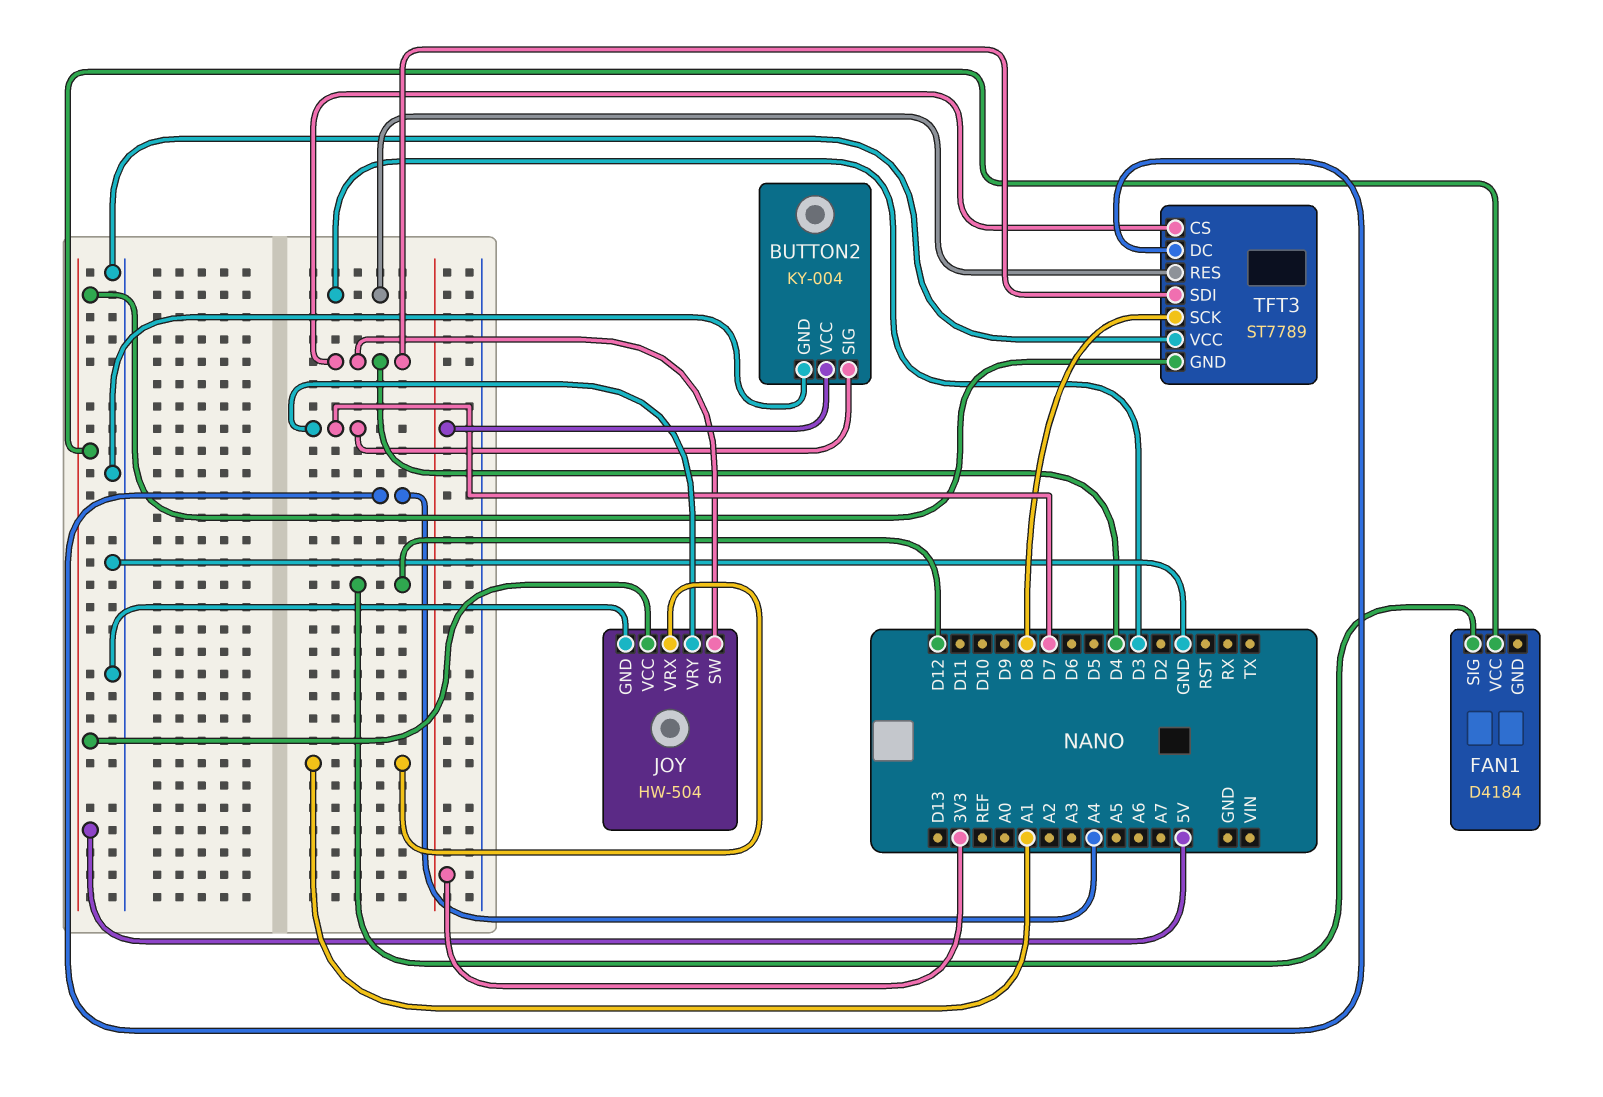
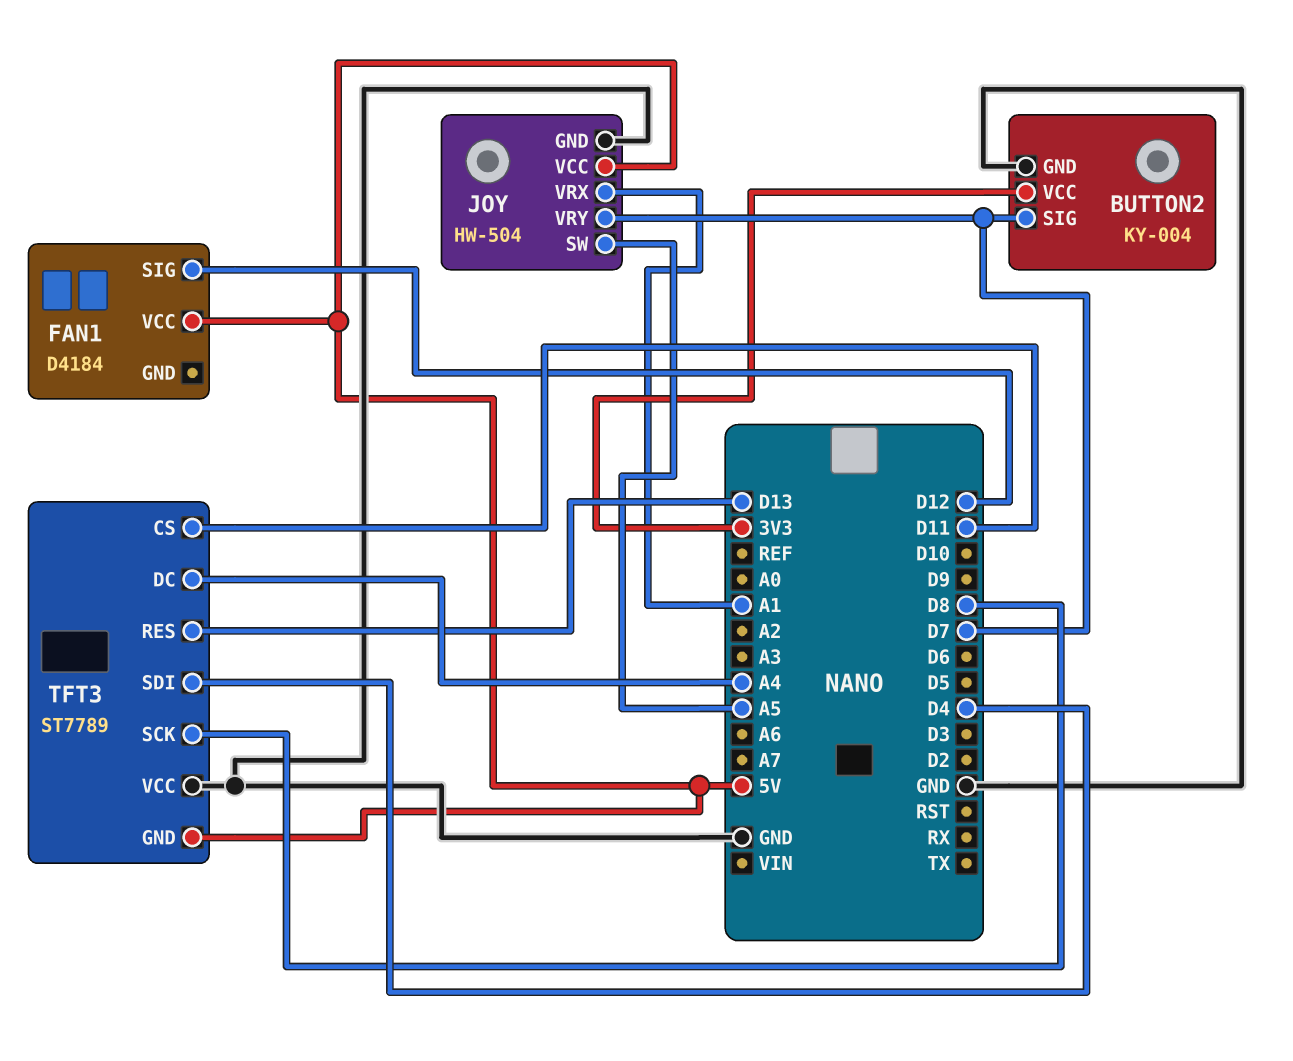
JOY pin SW: D4 -> A5
TFT3 pin CS: D4 -> D11
TFT3 pin RES: D3 -> D13

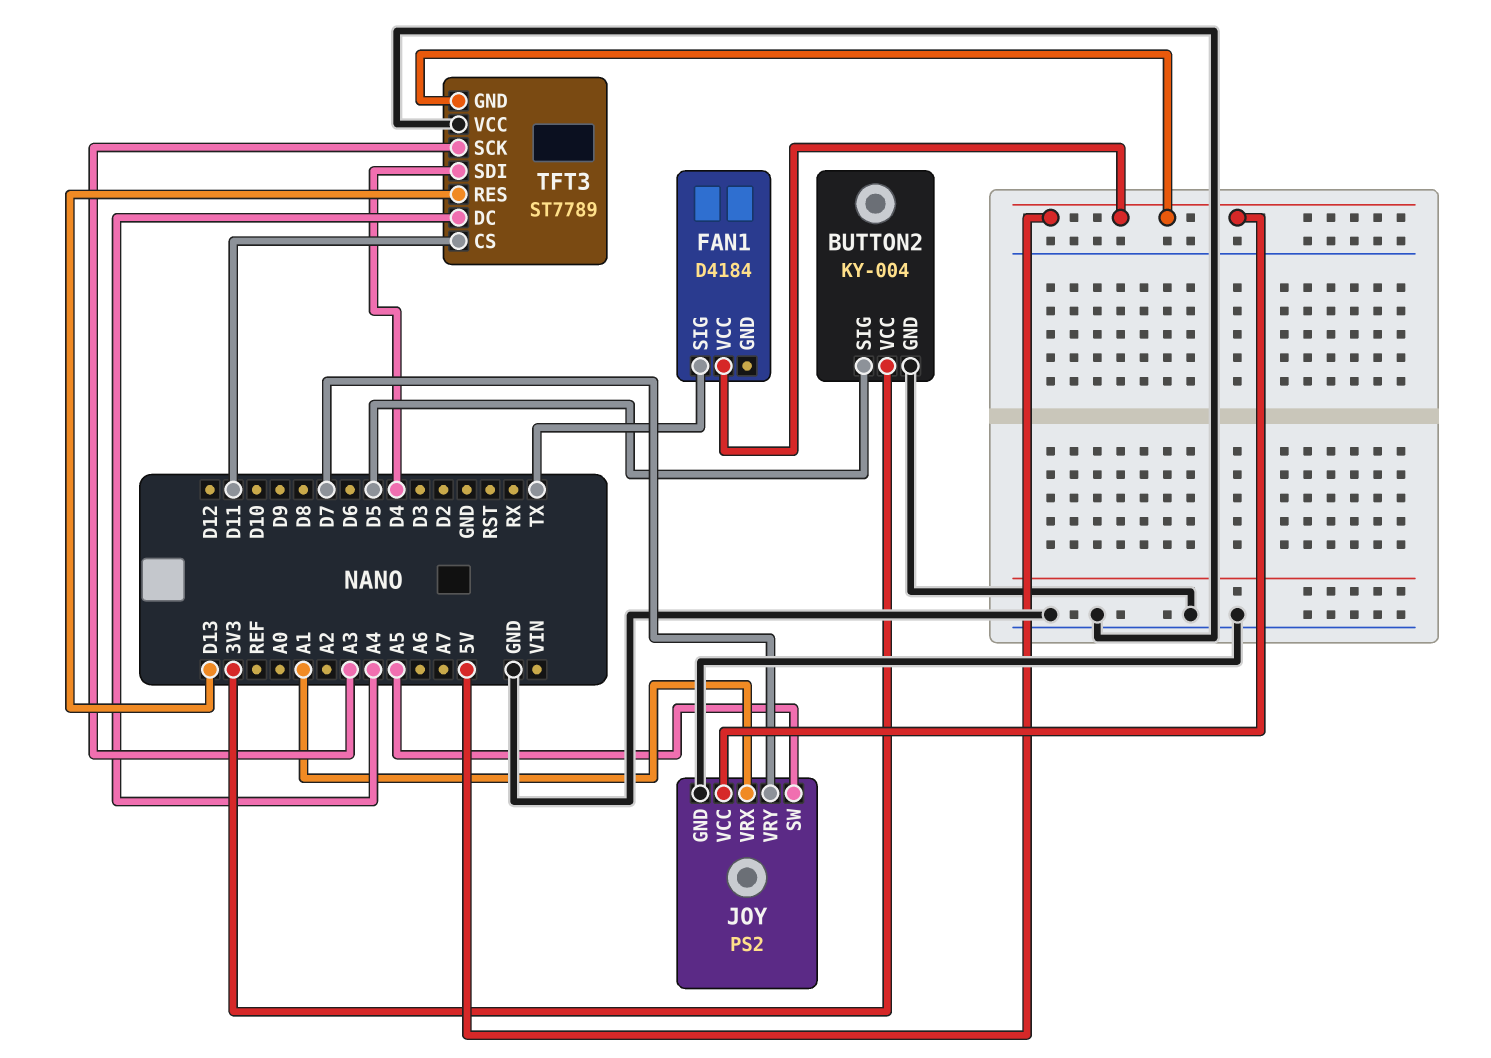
BUTTON2 pin SIG: D7 -> D5
FAN1 pin SIG: D12 -> TX
JOY: HW-504 -> PS2
TFT3 pin SCK: D8 -> A3

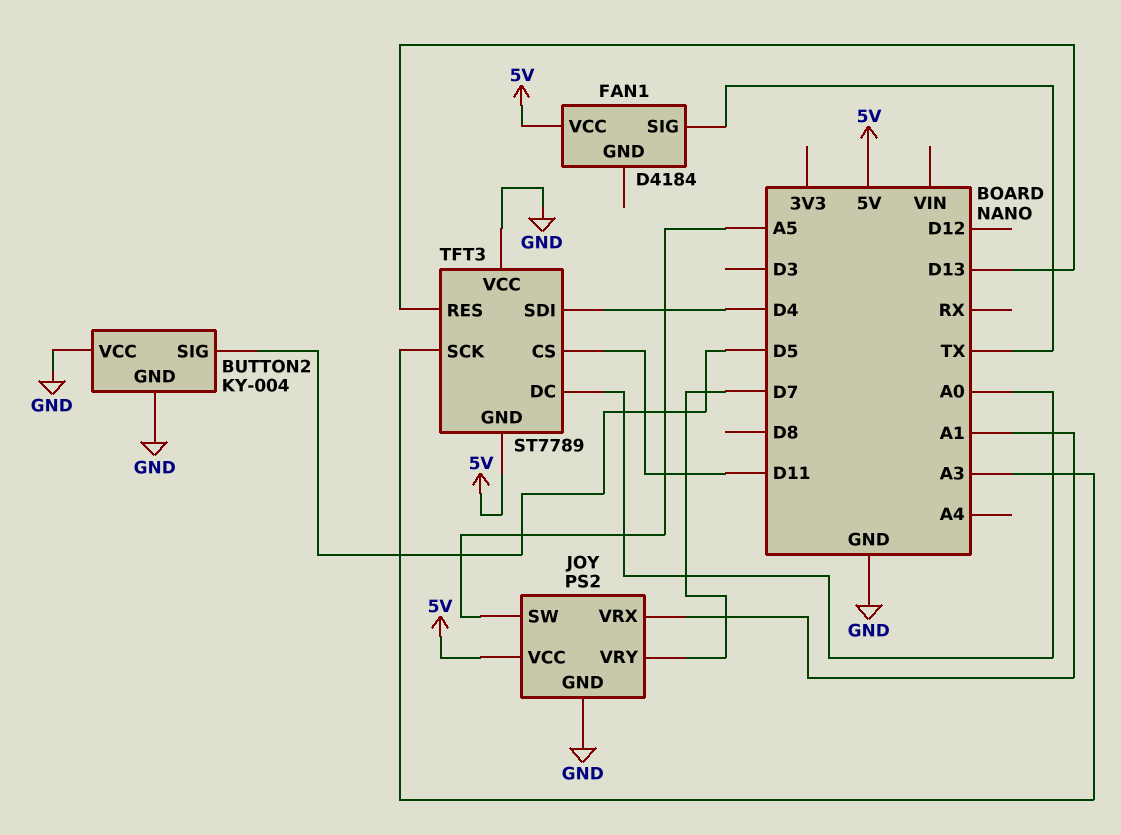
BUTTON2 pin VCC: 3V3 -> GND
TFT3 pin DC: A4 -> A0

